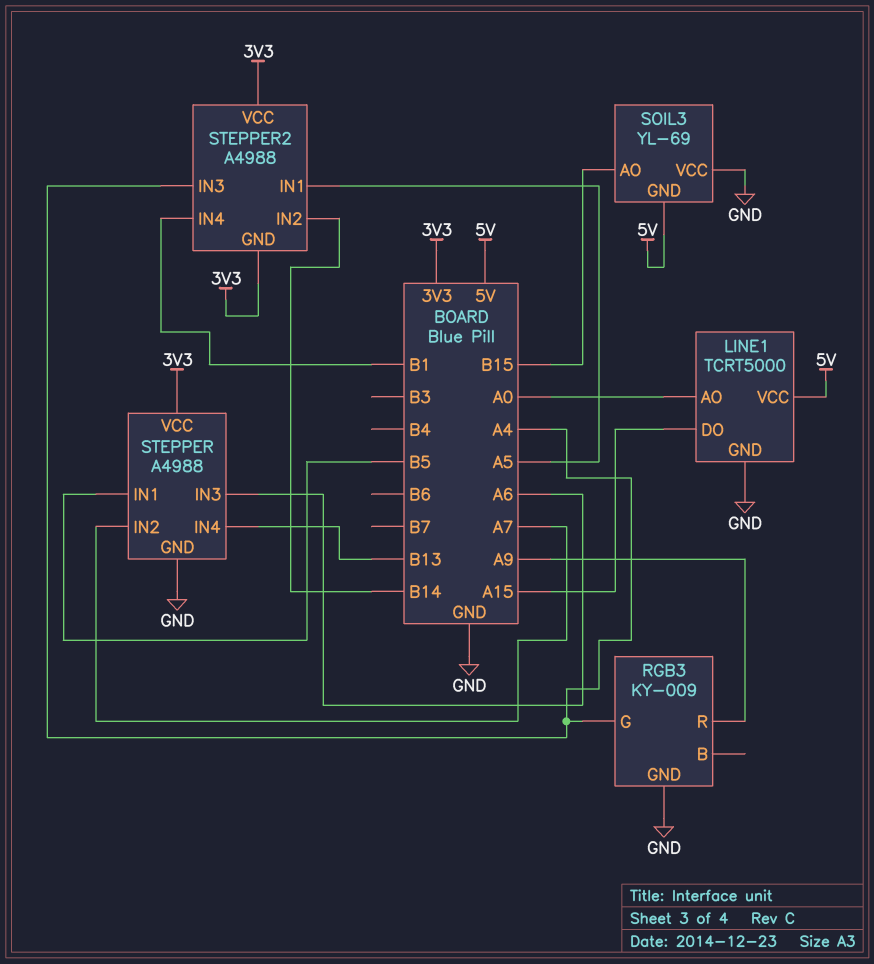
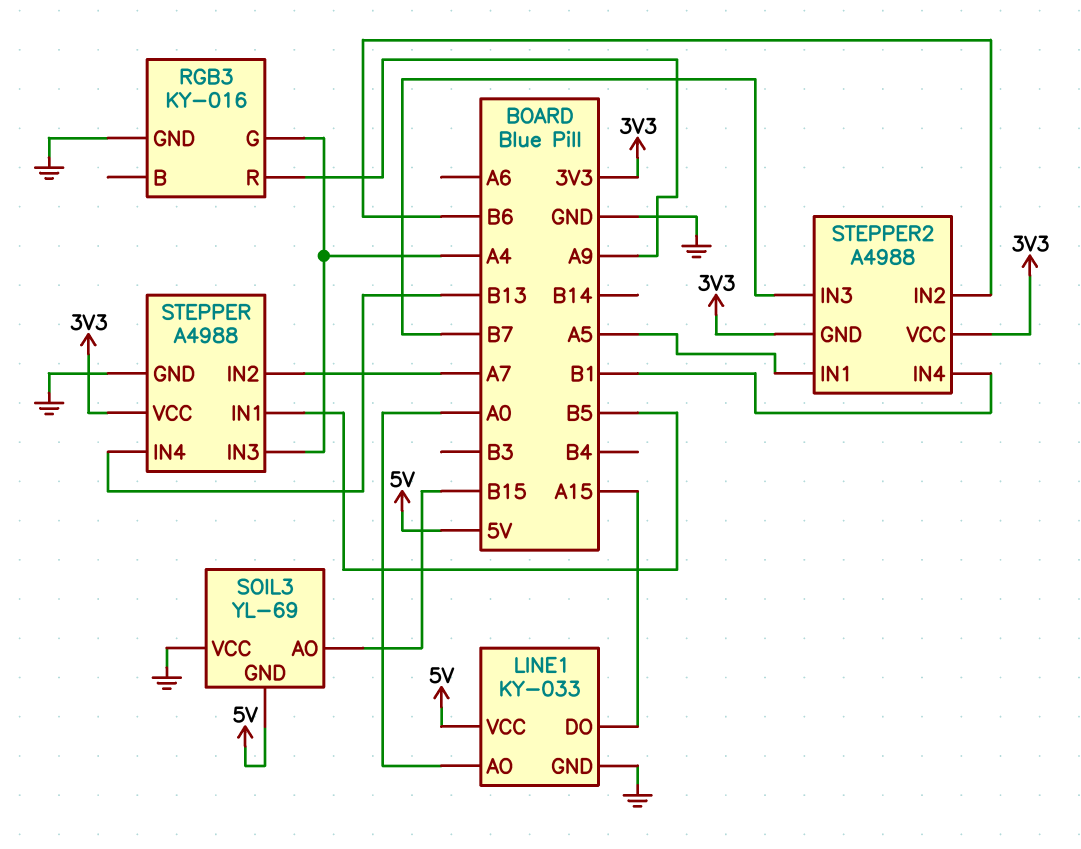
LINE1: TCRT5000 -> KY-033
RGB3: KY-009 -> KY-016
STEPPER pin IN3: A6 -> A4
STEPPER2 pin IN2: B14 -> B6
STEPPER2 pin IN3: A4 -> B7

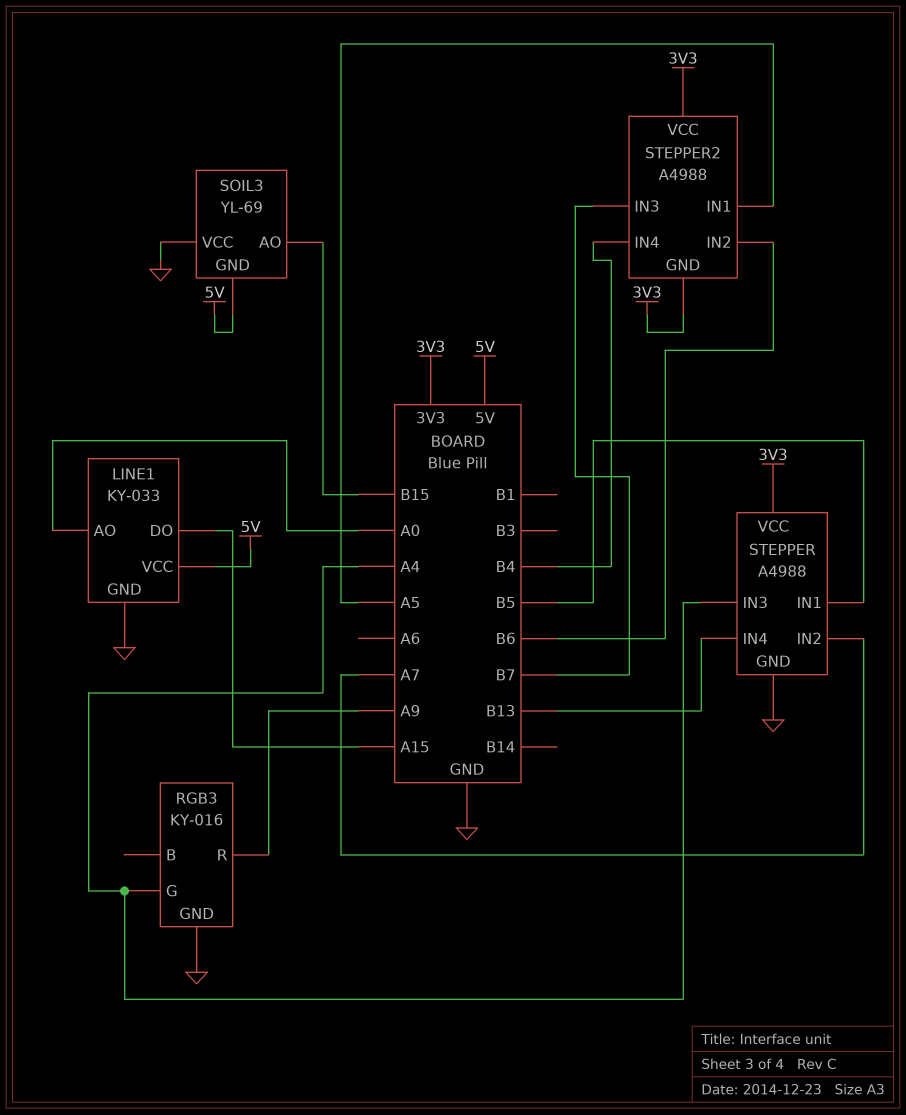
STEPPER2 pin IN4: B1 -> B4

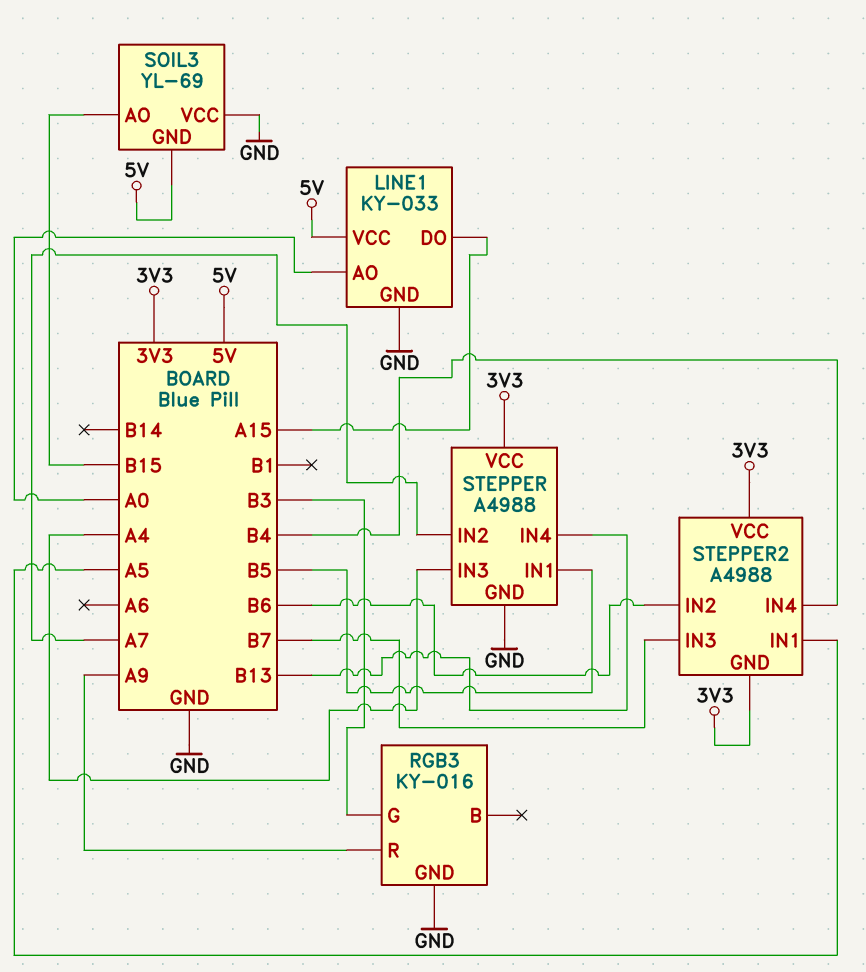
RGB3 pin G: A4 -> B3

